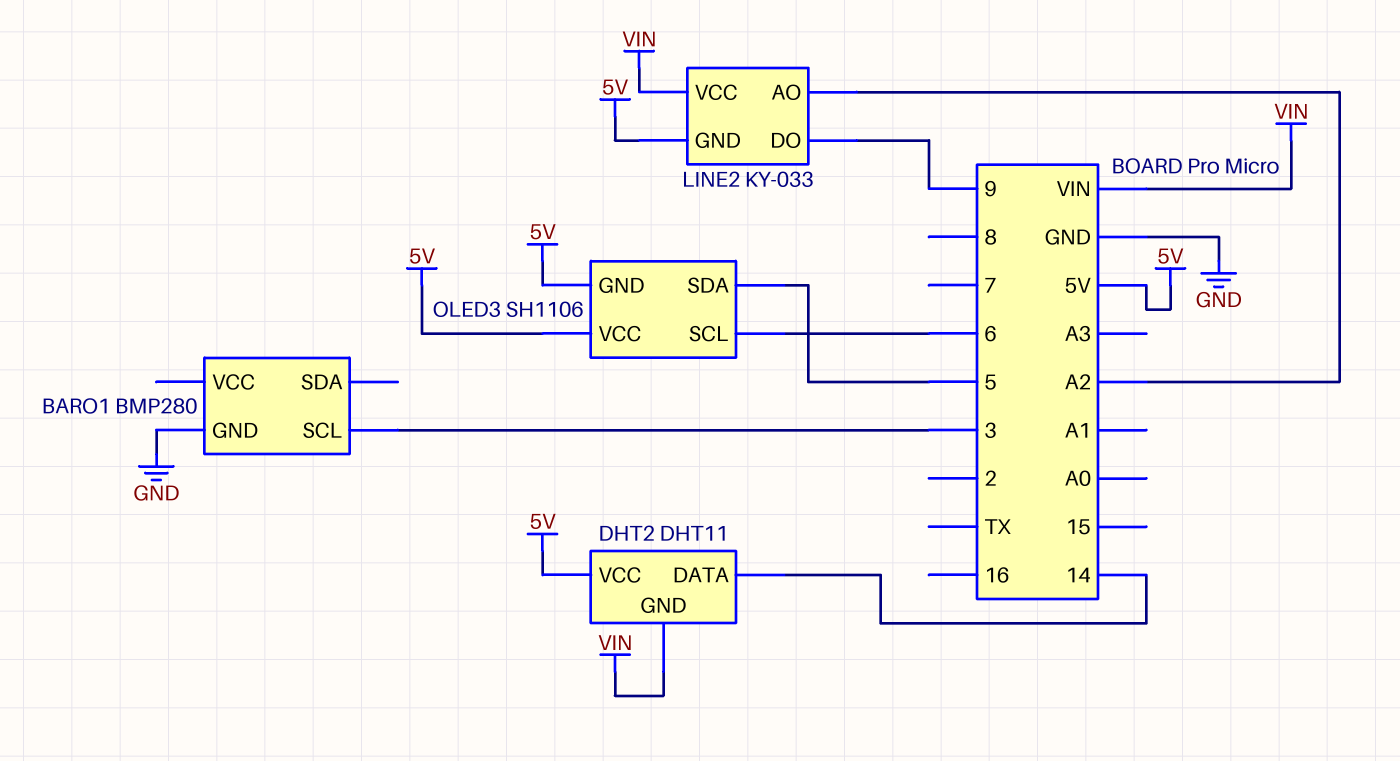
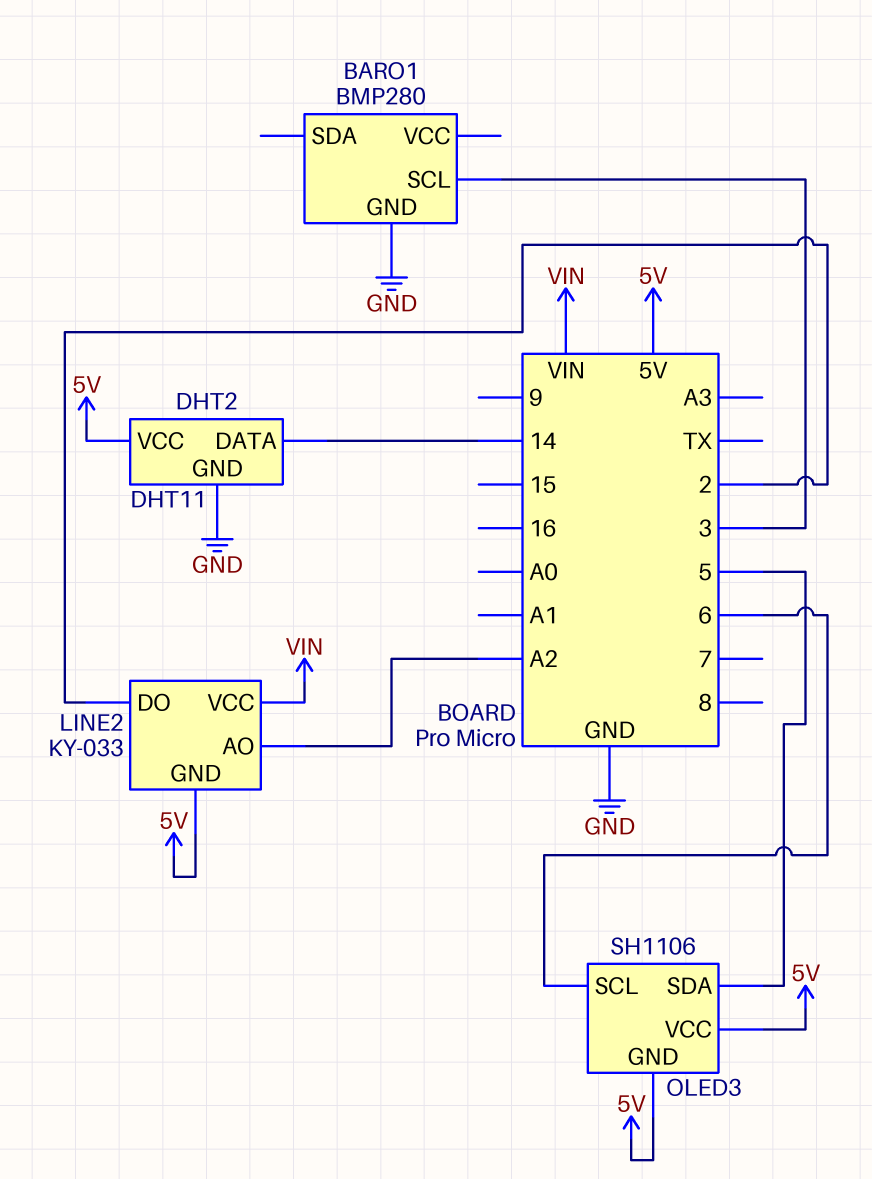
DHT2 pin GND: VIN -> GND
LINE2 pin DO: 9 -> 2

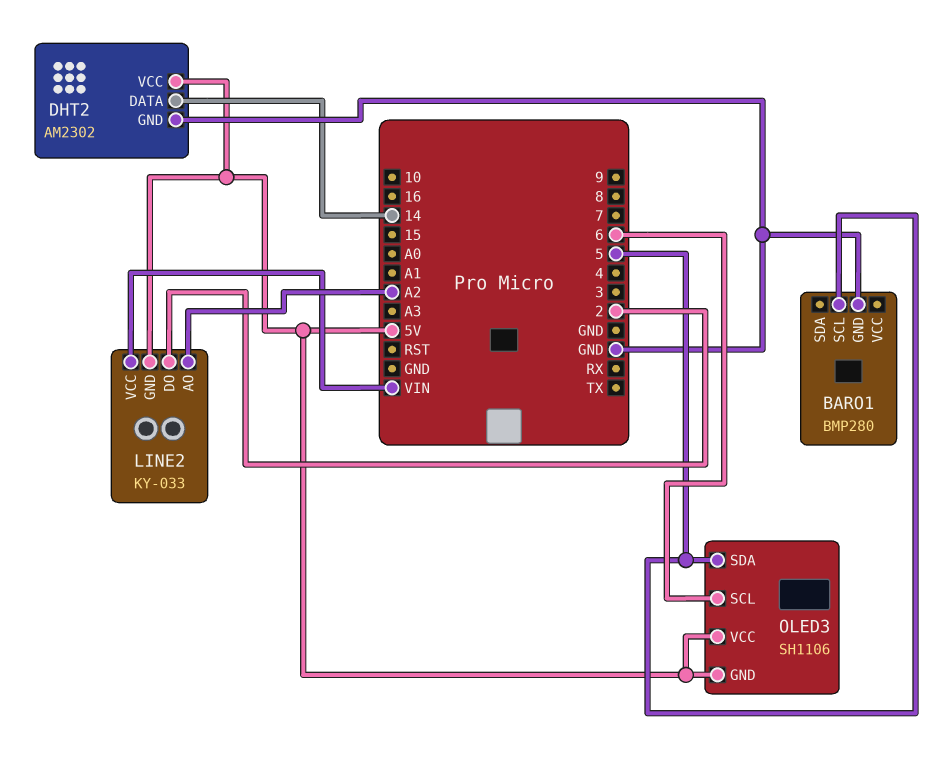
BARO1 pin SCL: 3 -> 5
DHT2: DHT11 -> AM2302

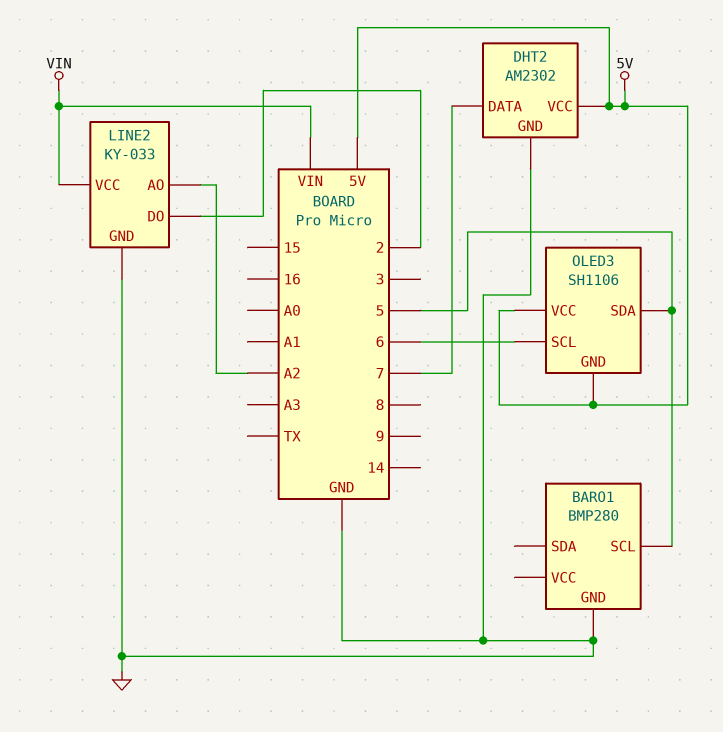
DHT2 pin DATA: 14 -> 7
LINE2 pin GND: 5V -> GND

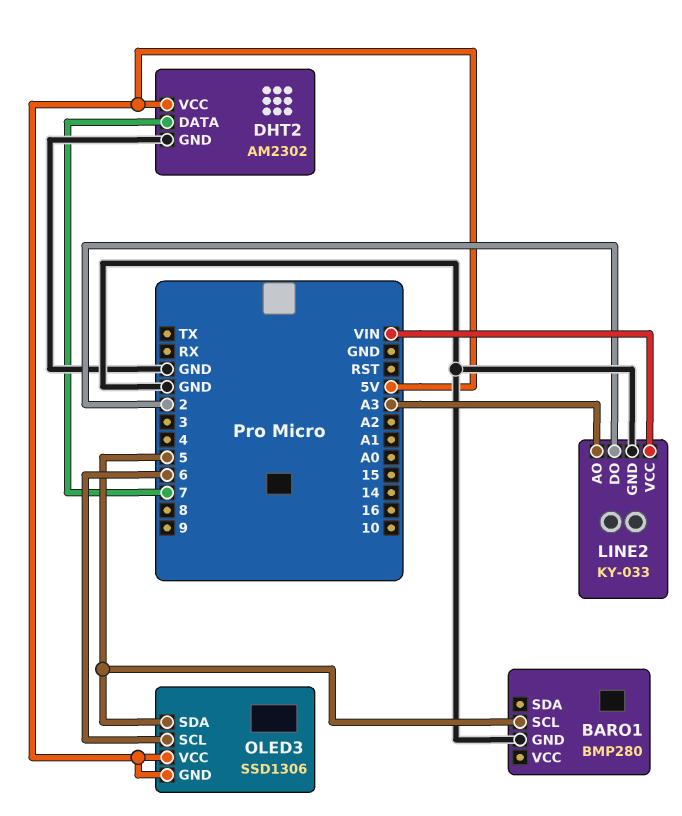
LINE2 pin AO: A2 -> A3
OLED3: SH1106 -> SSD1306

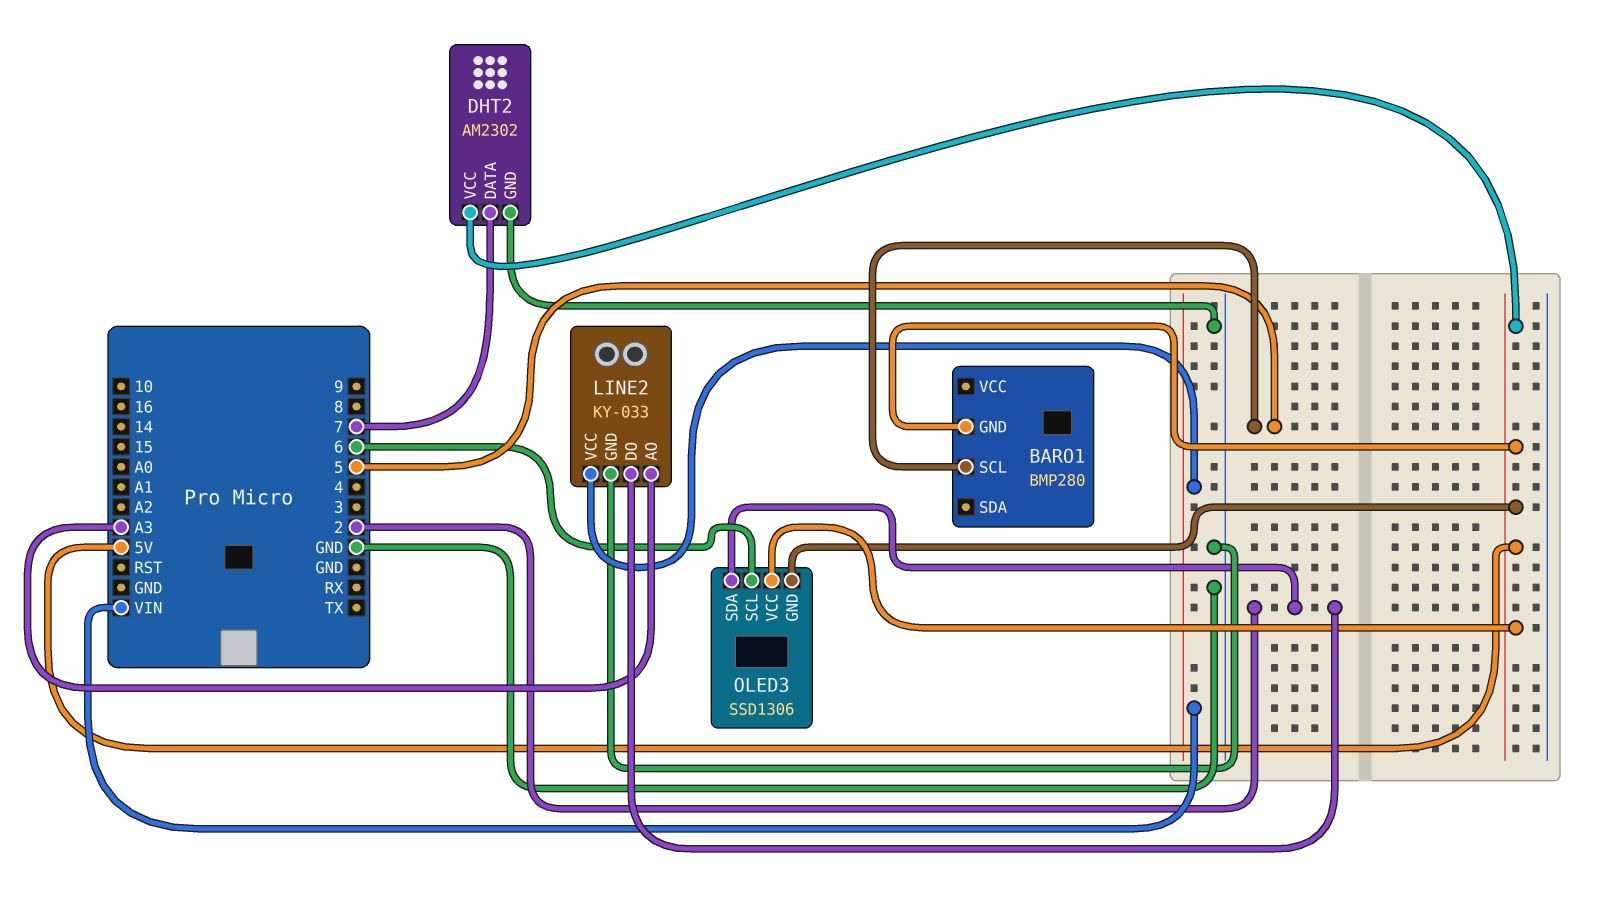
BARO1 pin GND: GND -> 5V
OLED3 pin SDA: 5 -> 2

